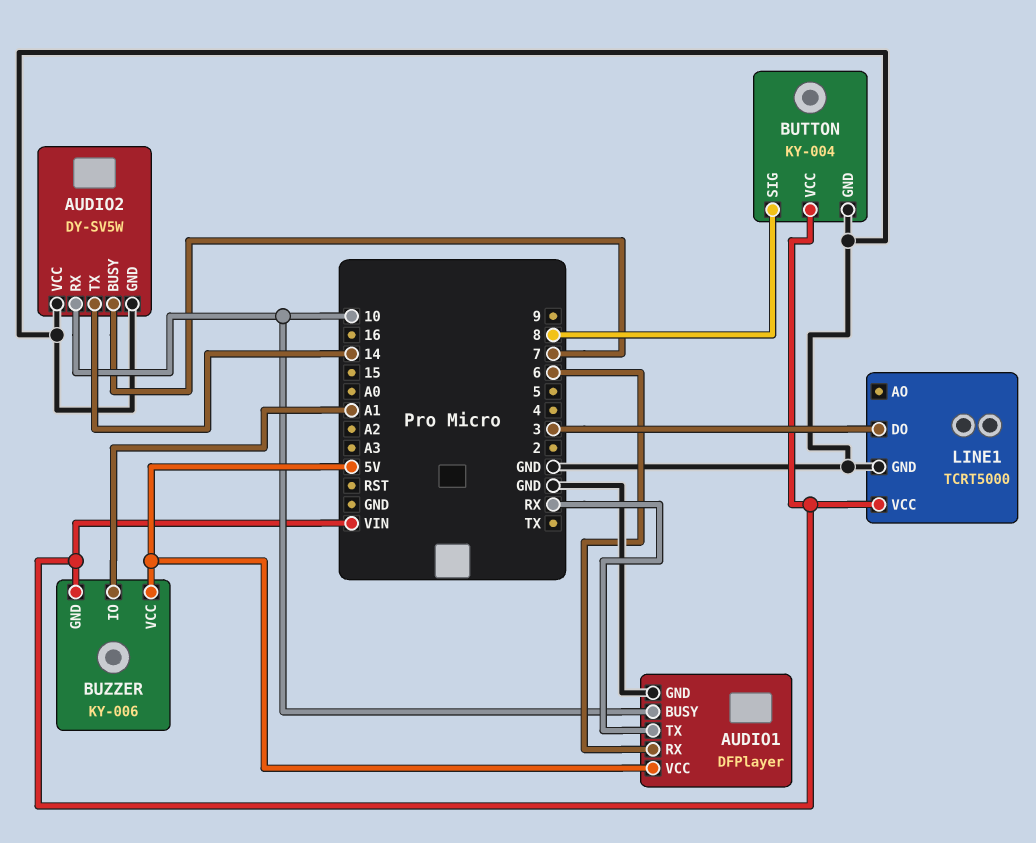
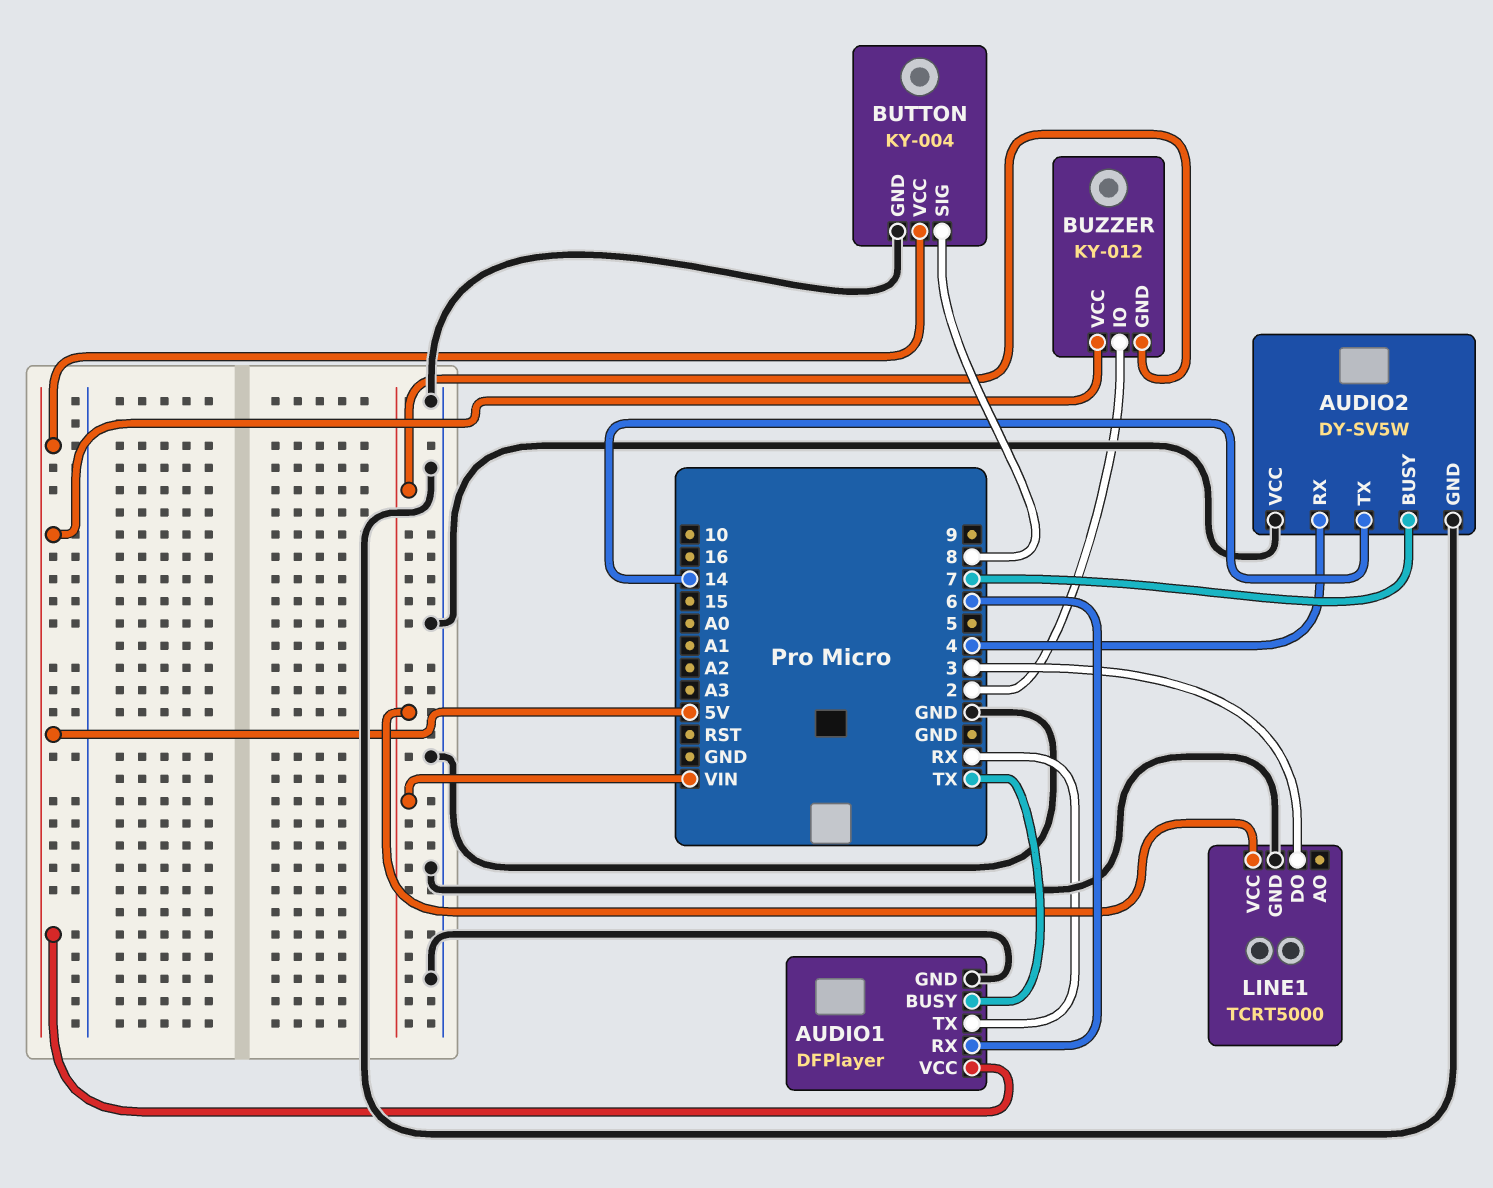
AUDIO1 pin BUSY: 10 -> TX
AUDIO2 pin RX: 10 -> 4
BUTTON pin VCC: VIN -> 5V
BUZZER: KY-006 -> KY-012
BUZZER pin IO: A1 -> 2

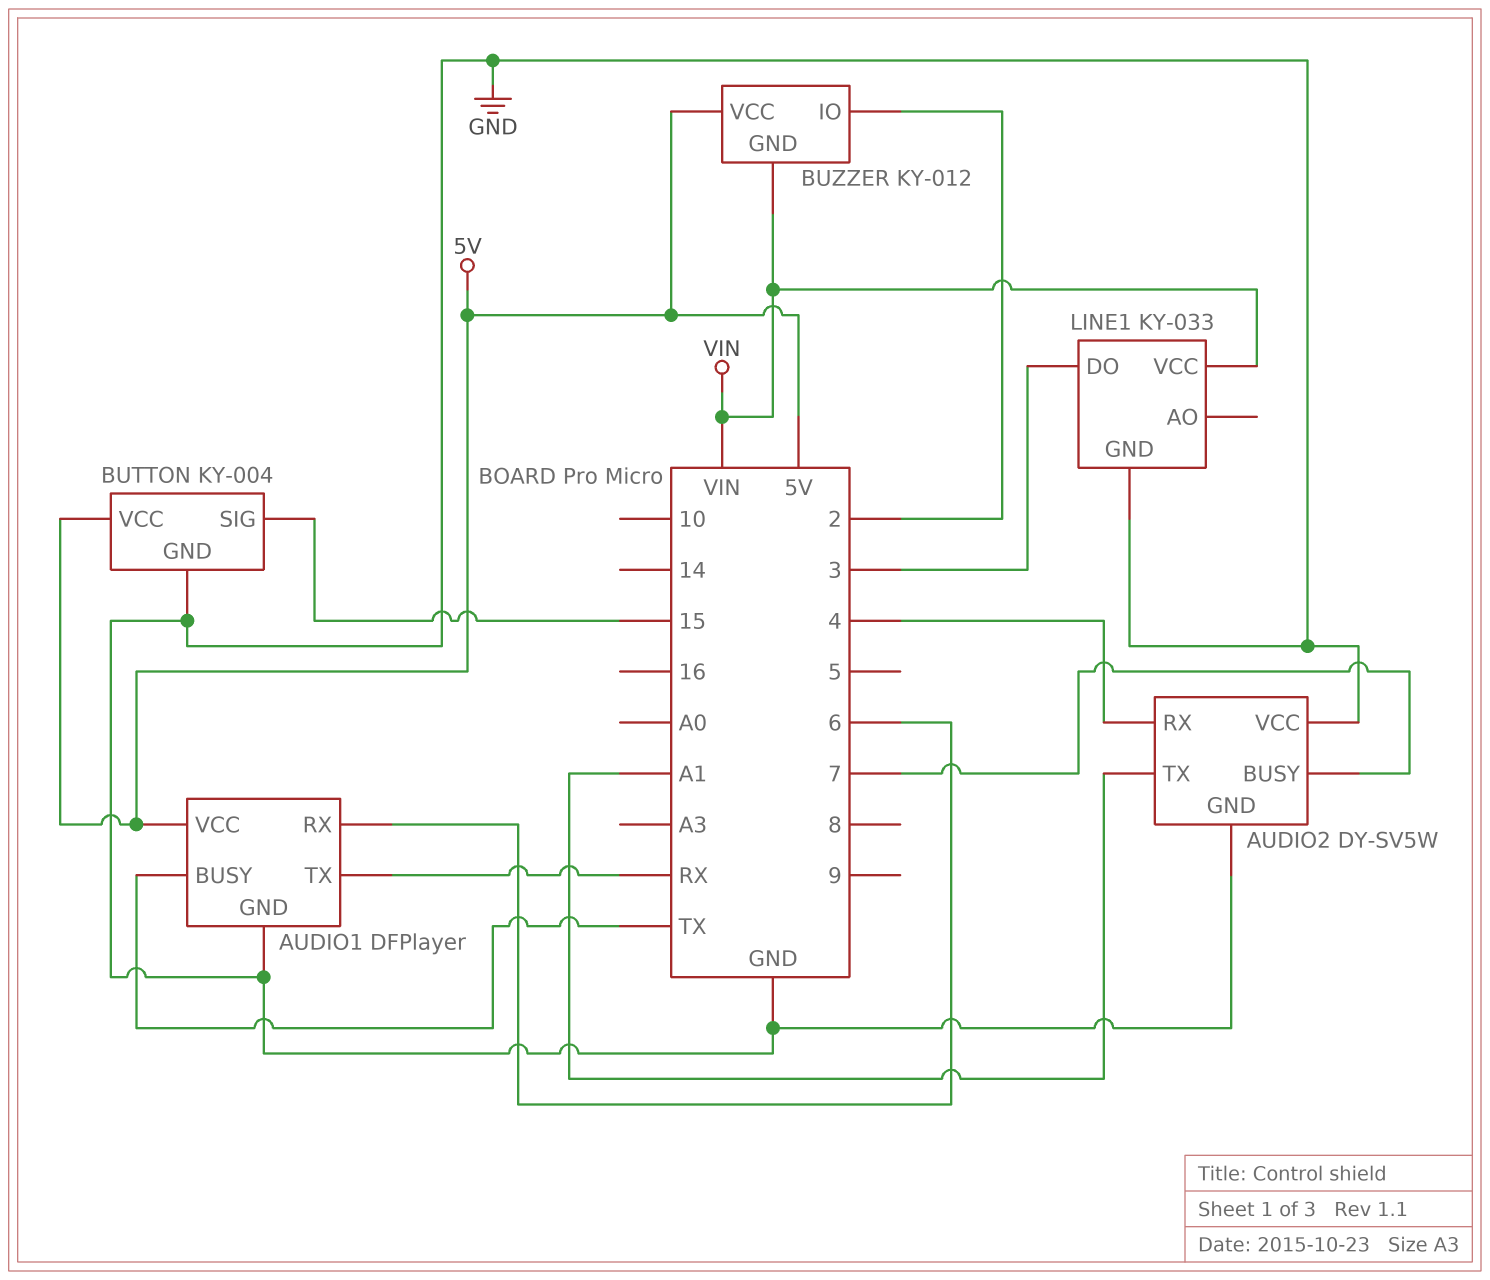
AUDIO2 pin TX: 14 -> A1
BUTTON pin SIG: 8 -> 15
LINE1: TCRT5000 -> KY-033

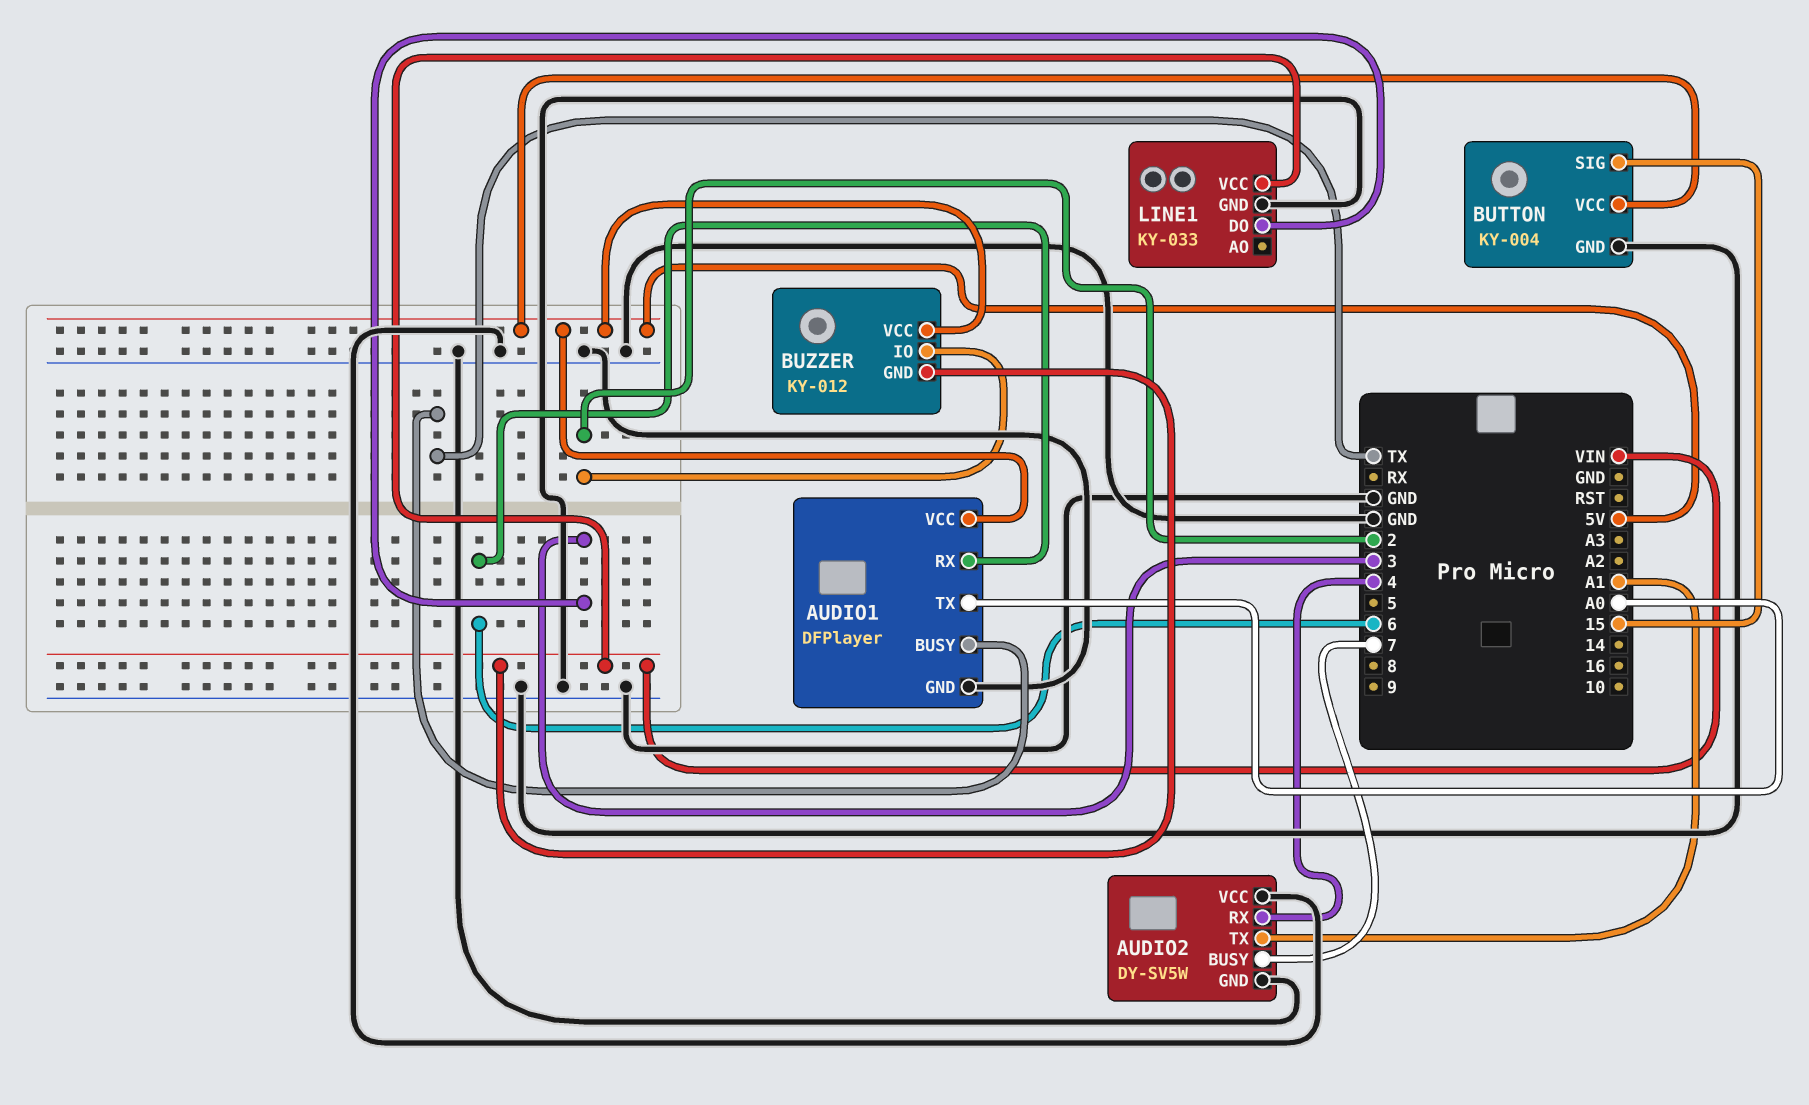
AUDIO1 pin TX: RX -> A0

